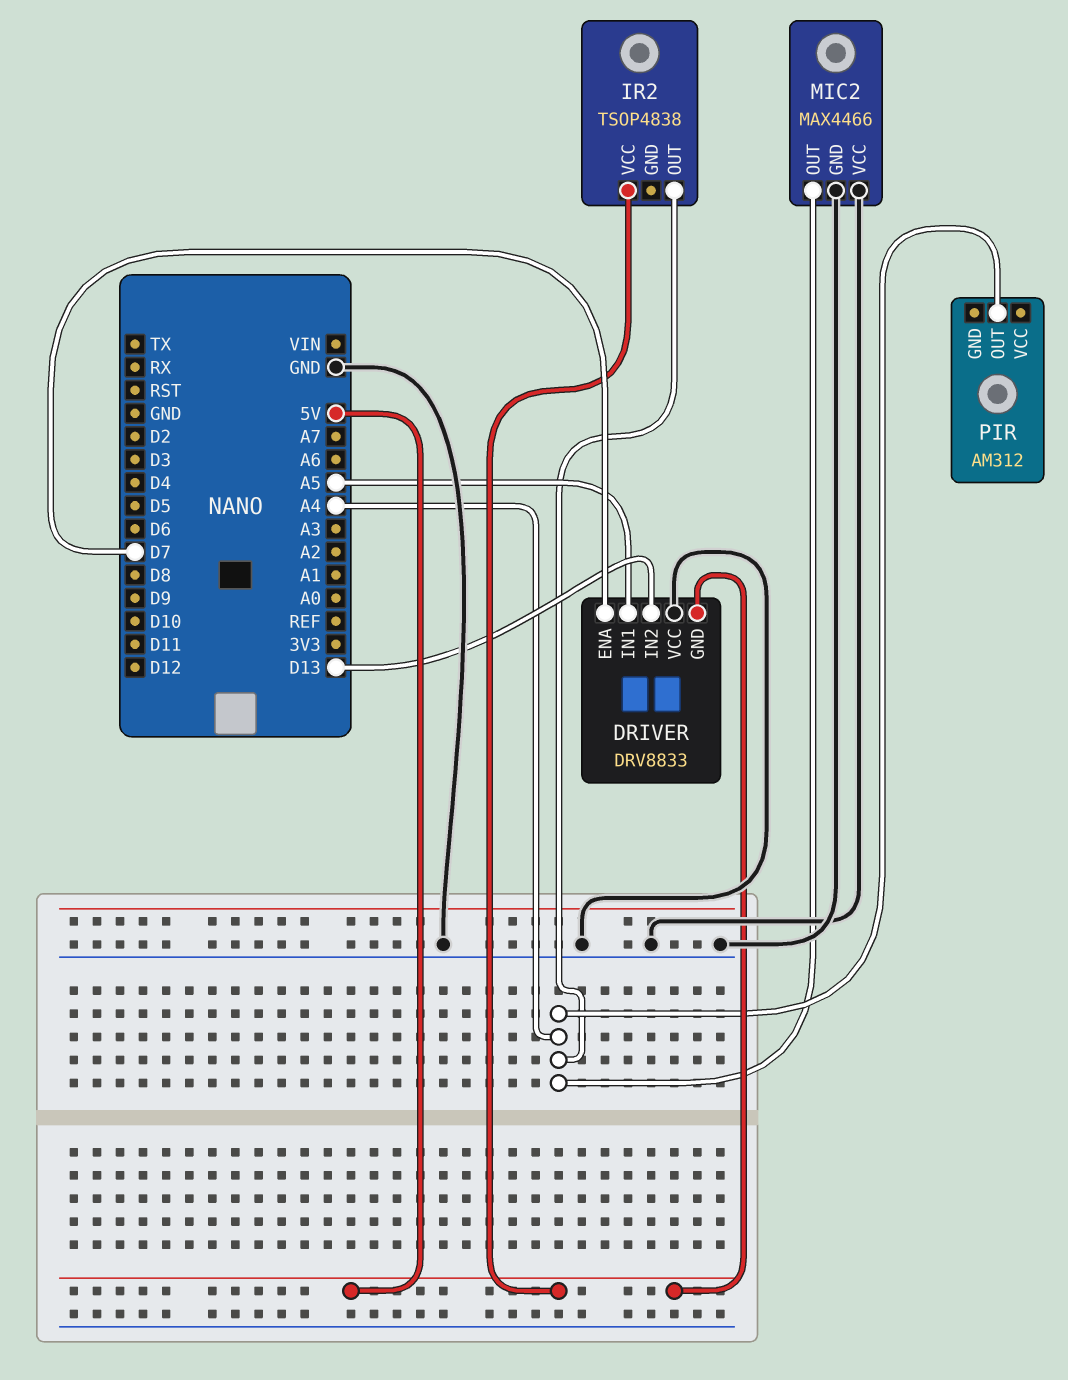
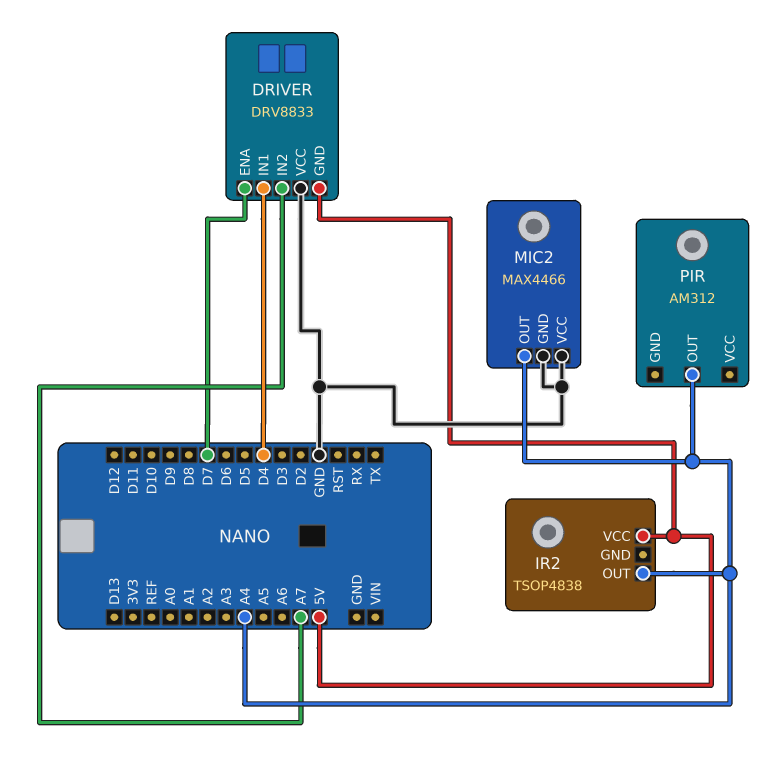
DRIVER pin IN1: A5 -> D4
DRIVER pin IN2: D13 -> A7

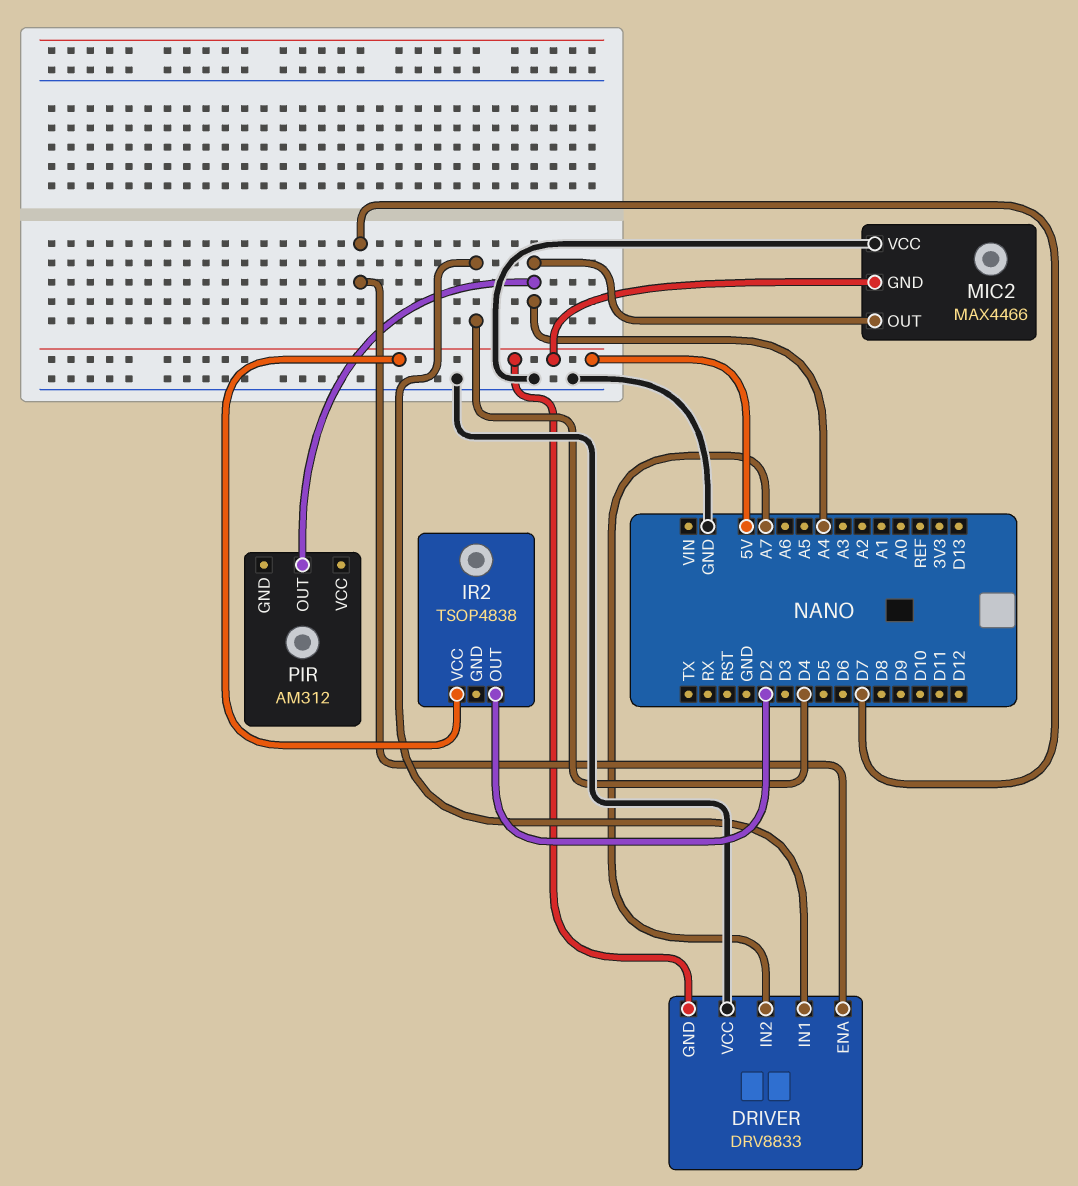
IR2 pin OUT: A4 -> D2
MIC2 pin GND: GND -> 5V

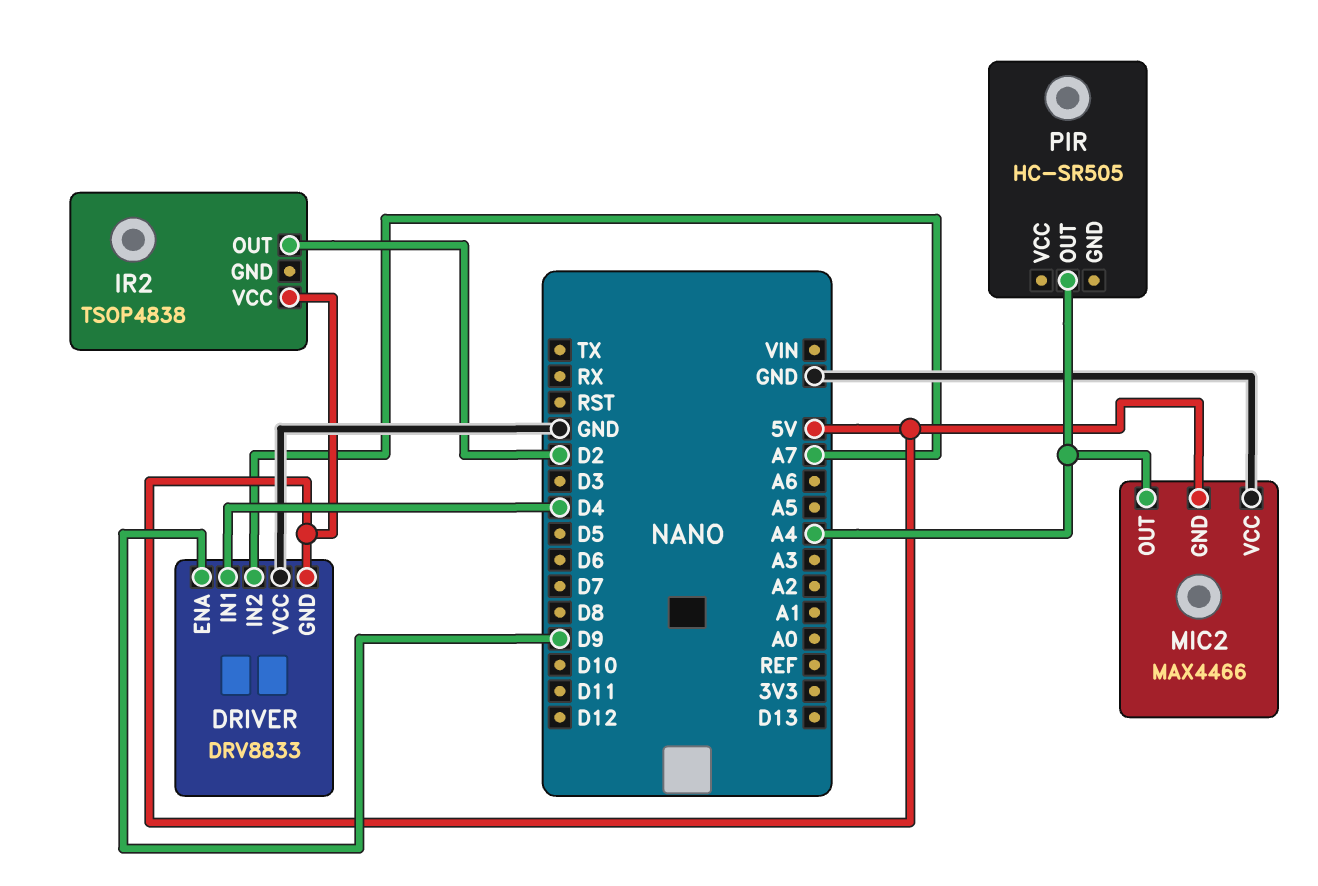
DRIVER pin ENA: D7 -> D9
PIR: AM312 -> HC-SR505

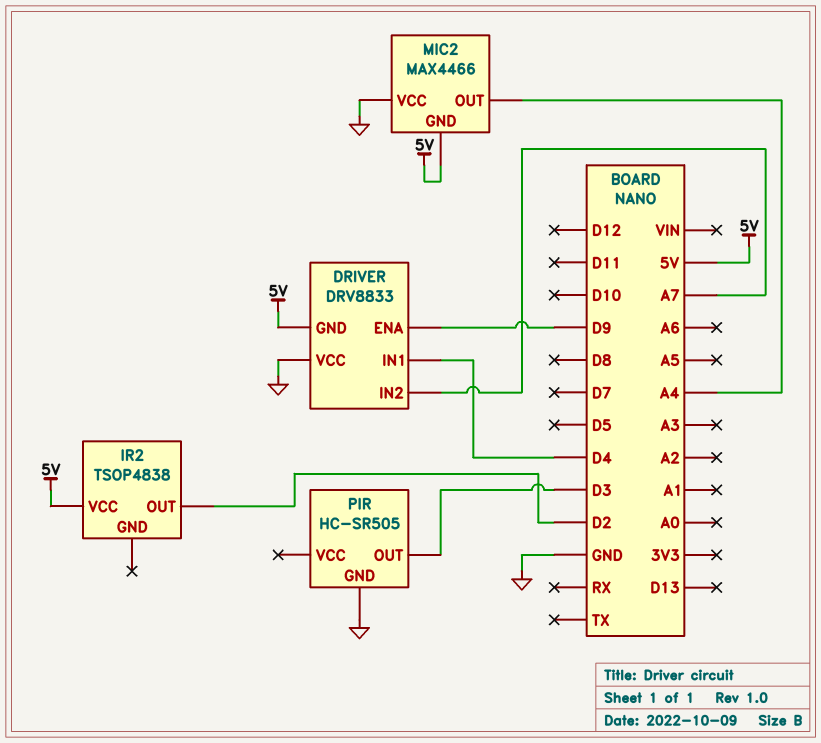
PIR pin GND: none -> GND
PIR pin OUT: A4 -> D3

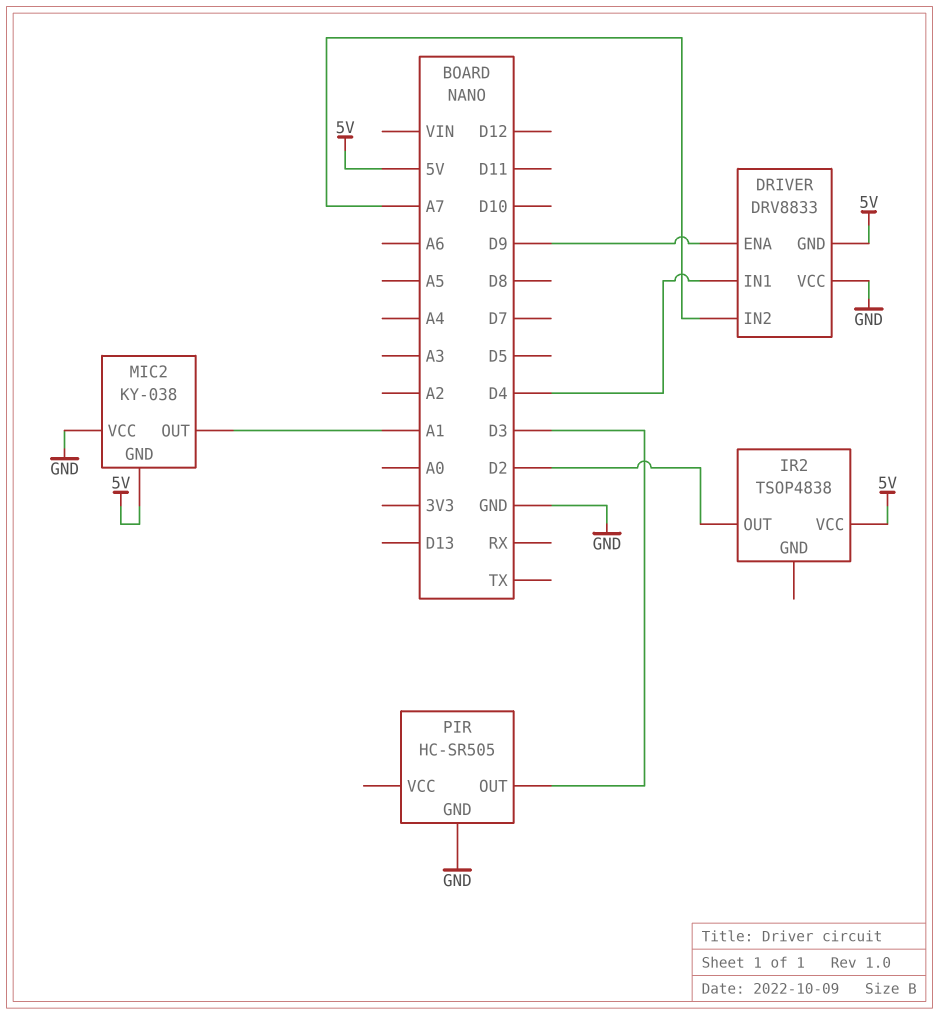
MIC2: MAX4466 -> KY-038
MIC2 pin OUT: A4 -> A1

